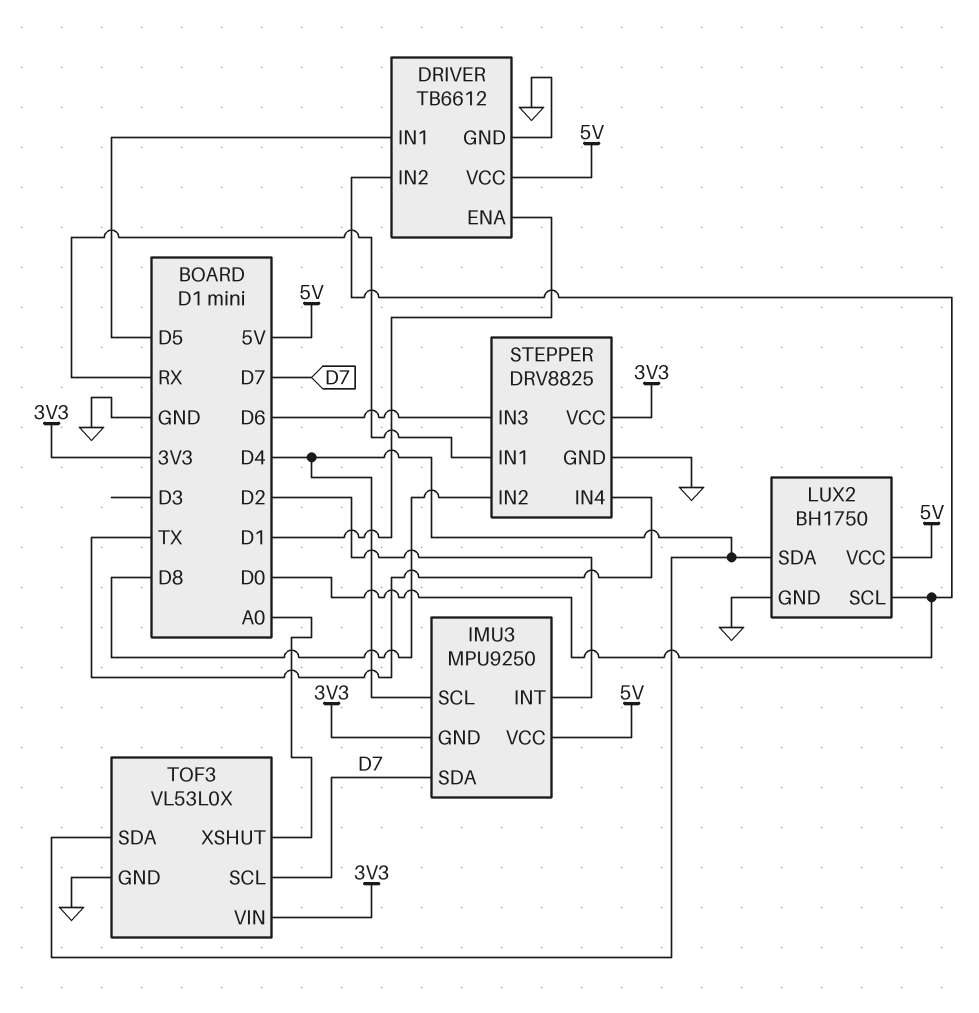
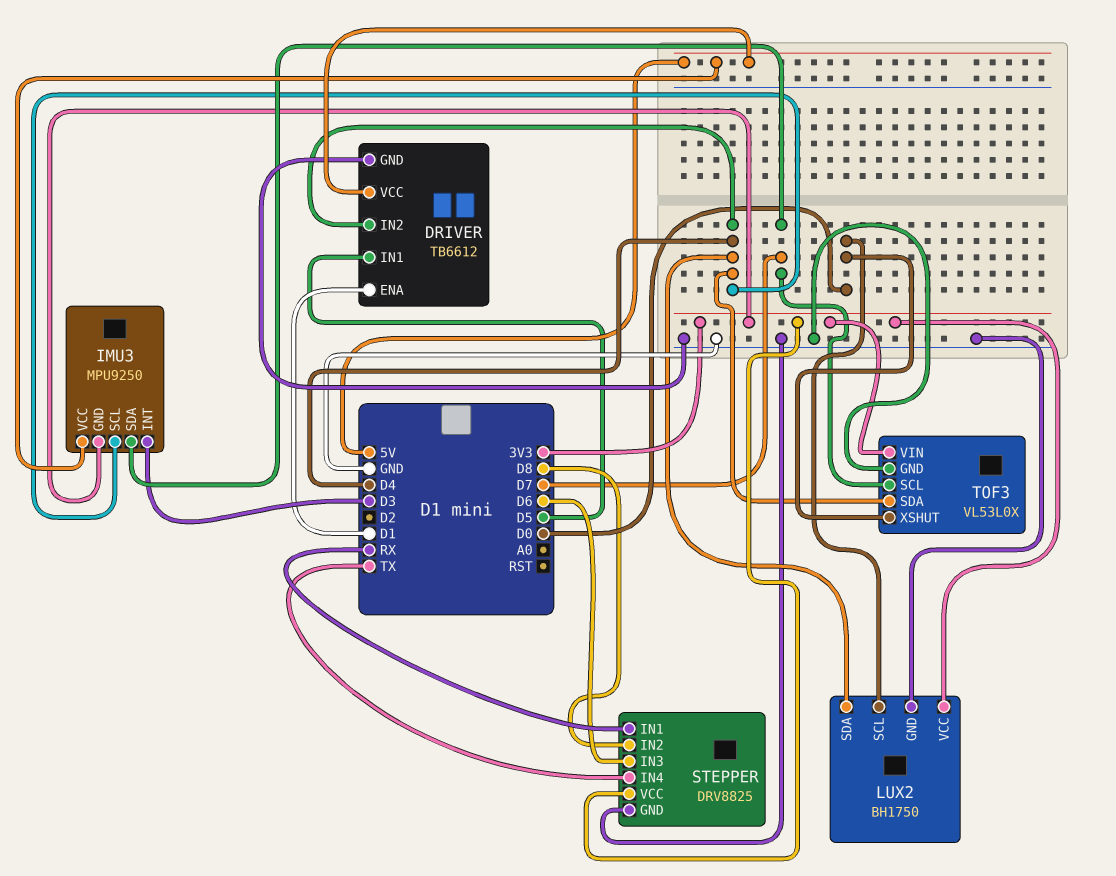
DRIVER pin IN2: D0 -> D4
IMU3 pin INT: D2 -> D3
LUX2 pin VCC: 5V -> 3V3
TOF3 pin XSHUT: A0 -> D0

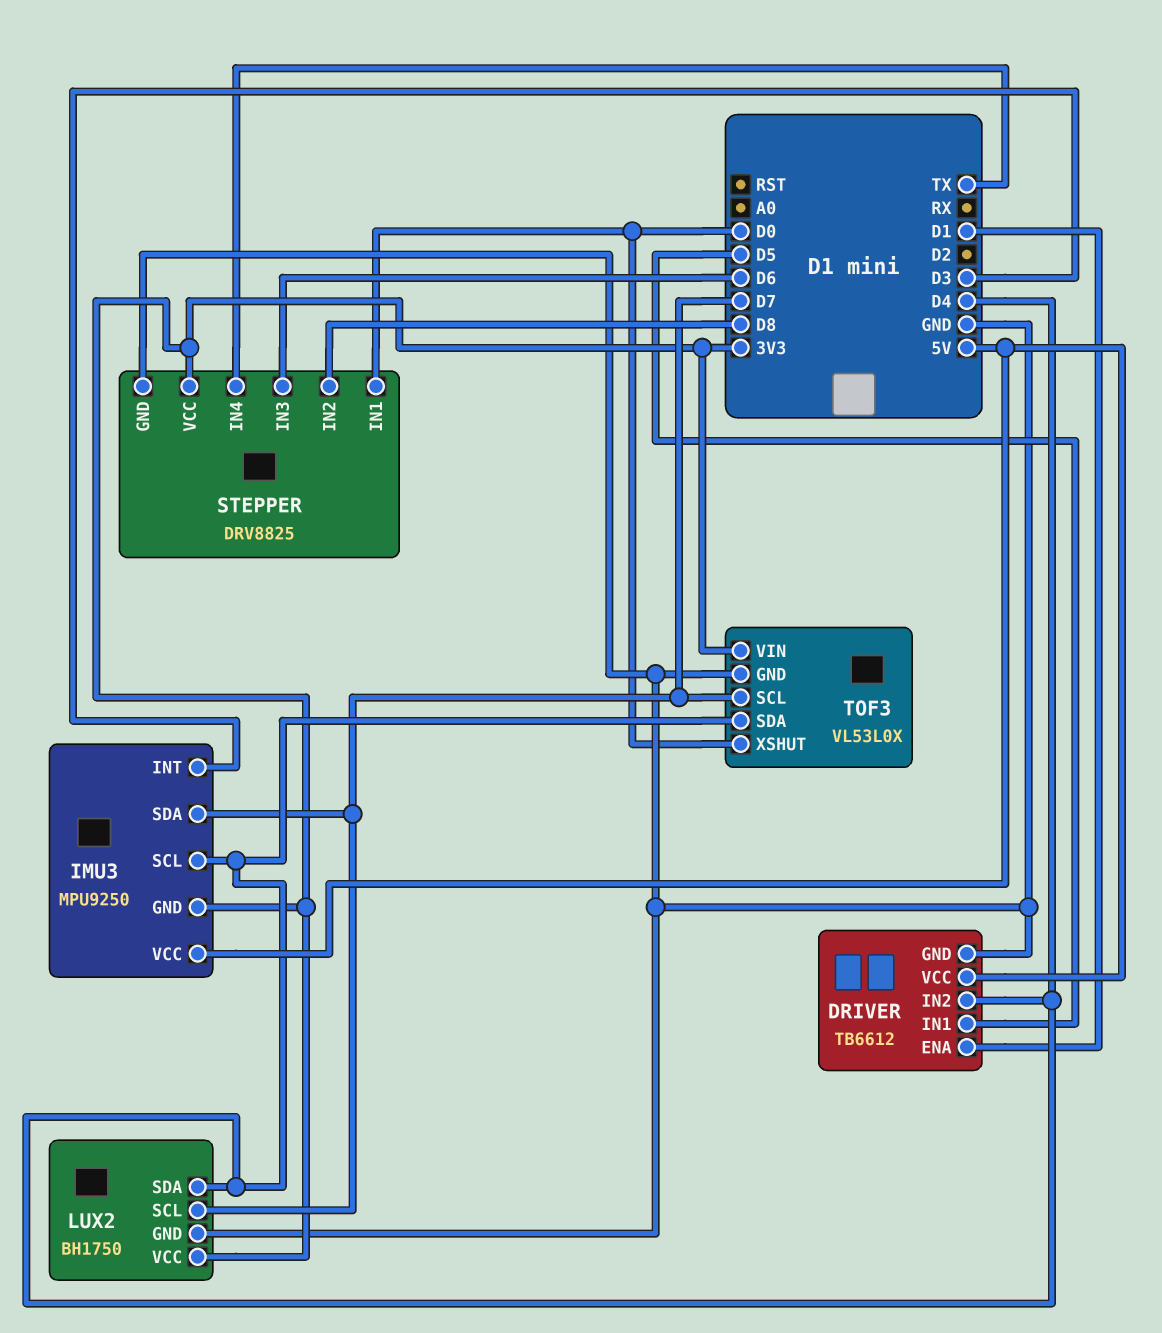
LUX2 pin SCL: D0 -> D7
STEPPER pin IN1: RX -> D0

